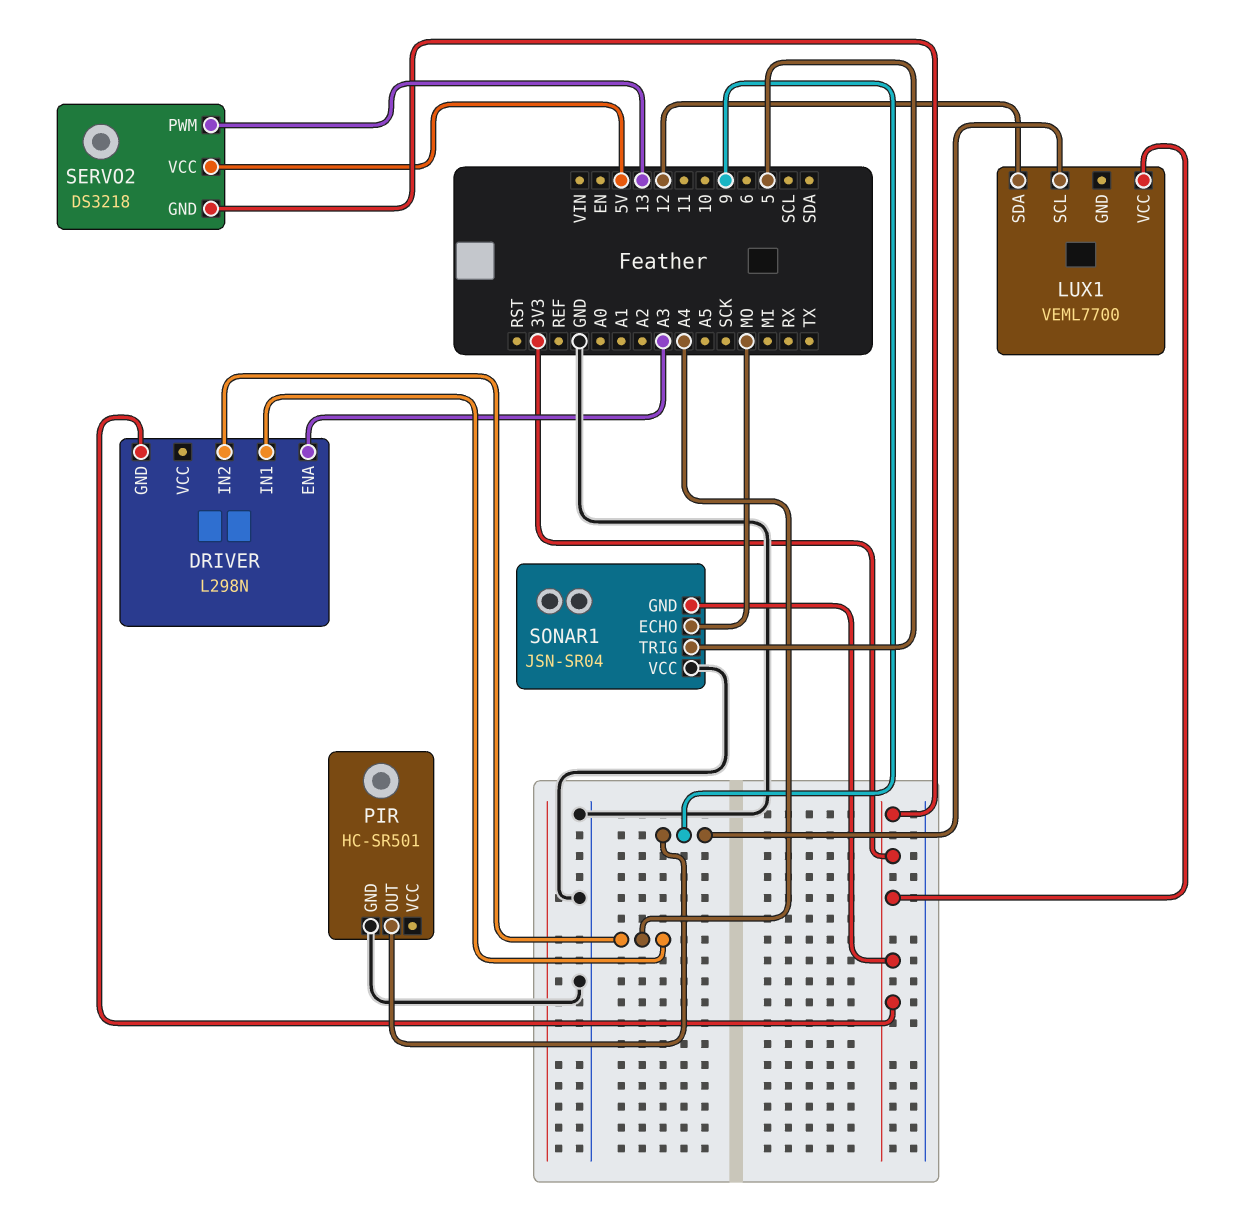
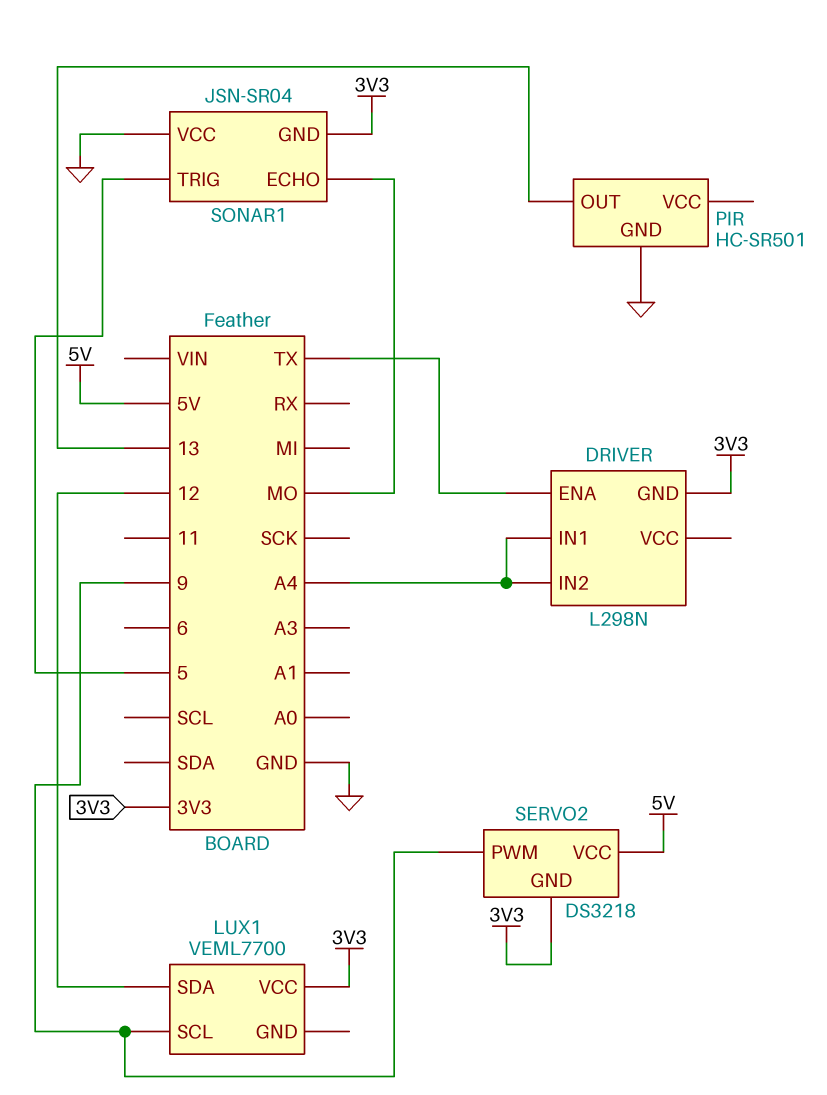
DRIVER pin ENA: A3 -> TX
PIR pin OUT: 9 -> 13
SERVO2 pin PWM: 13 -> 9

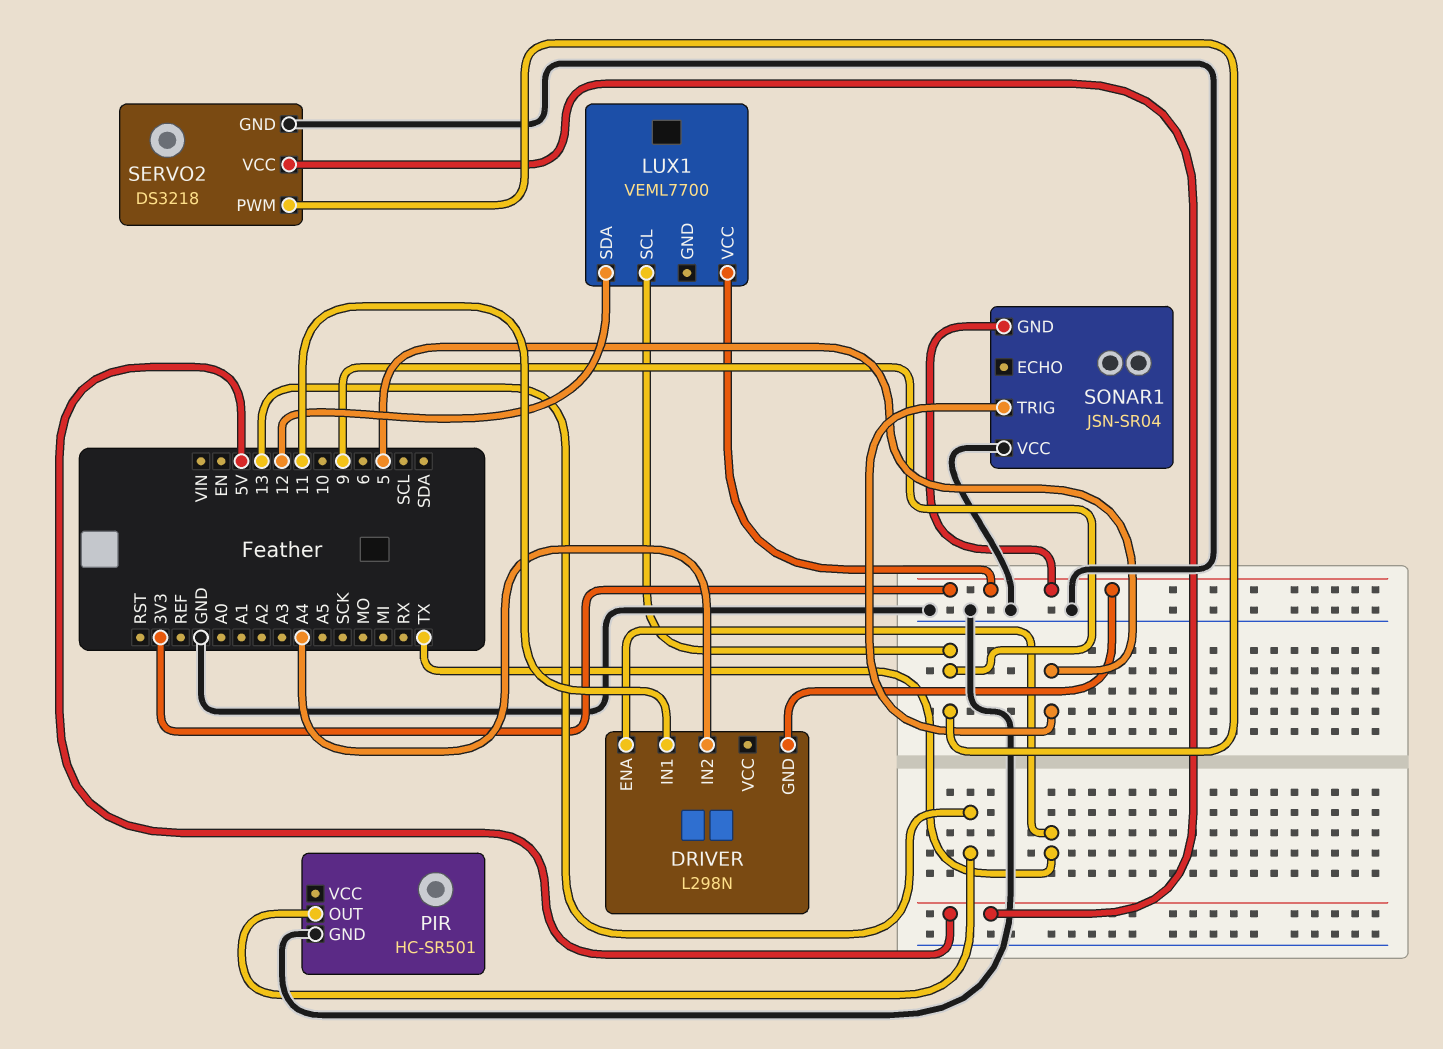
DRIVER pin IN1: A4 -> 11
SERVO2 pin GND: 3V3 -> GND
SONAR1 pin ECHO: MO -> none

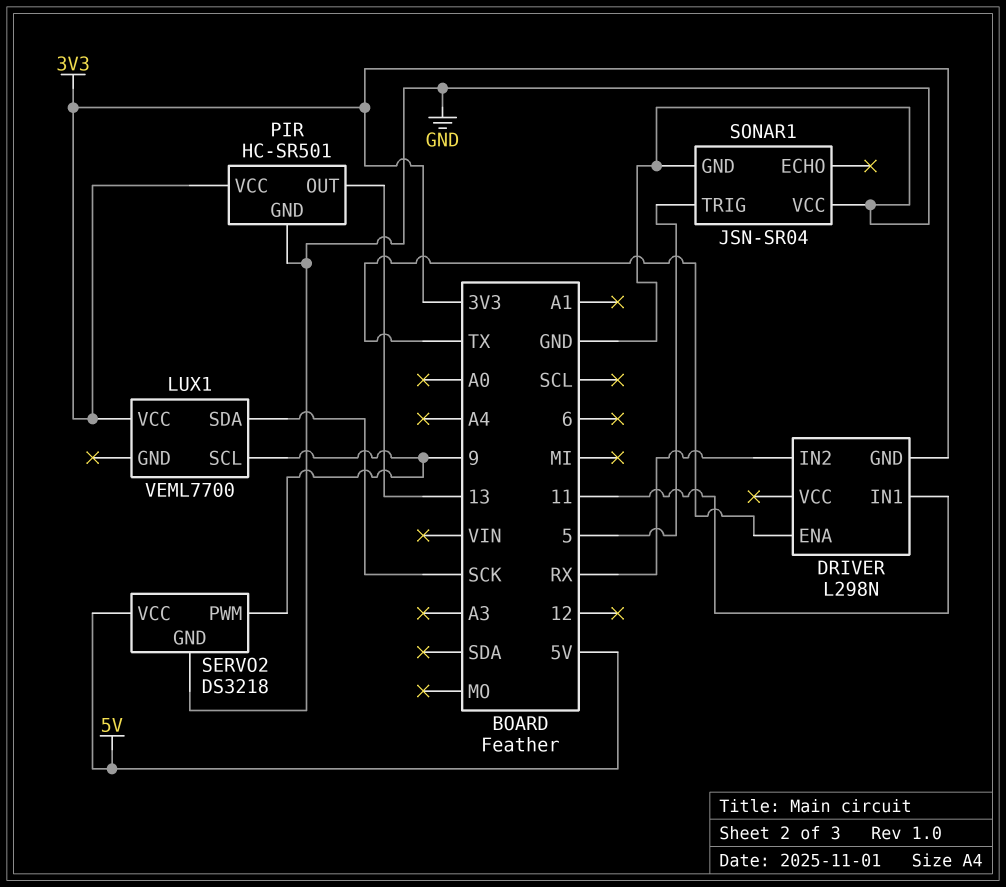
DRIVER pin IN2: A4 -> RX
LUX1 pin SDA: 12 -> SCK
PIR pin VCC: none -> 3V3
SONAR1 pin GND: 3V3 -> GND

